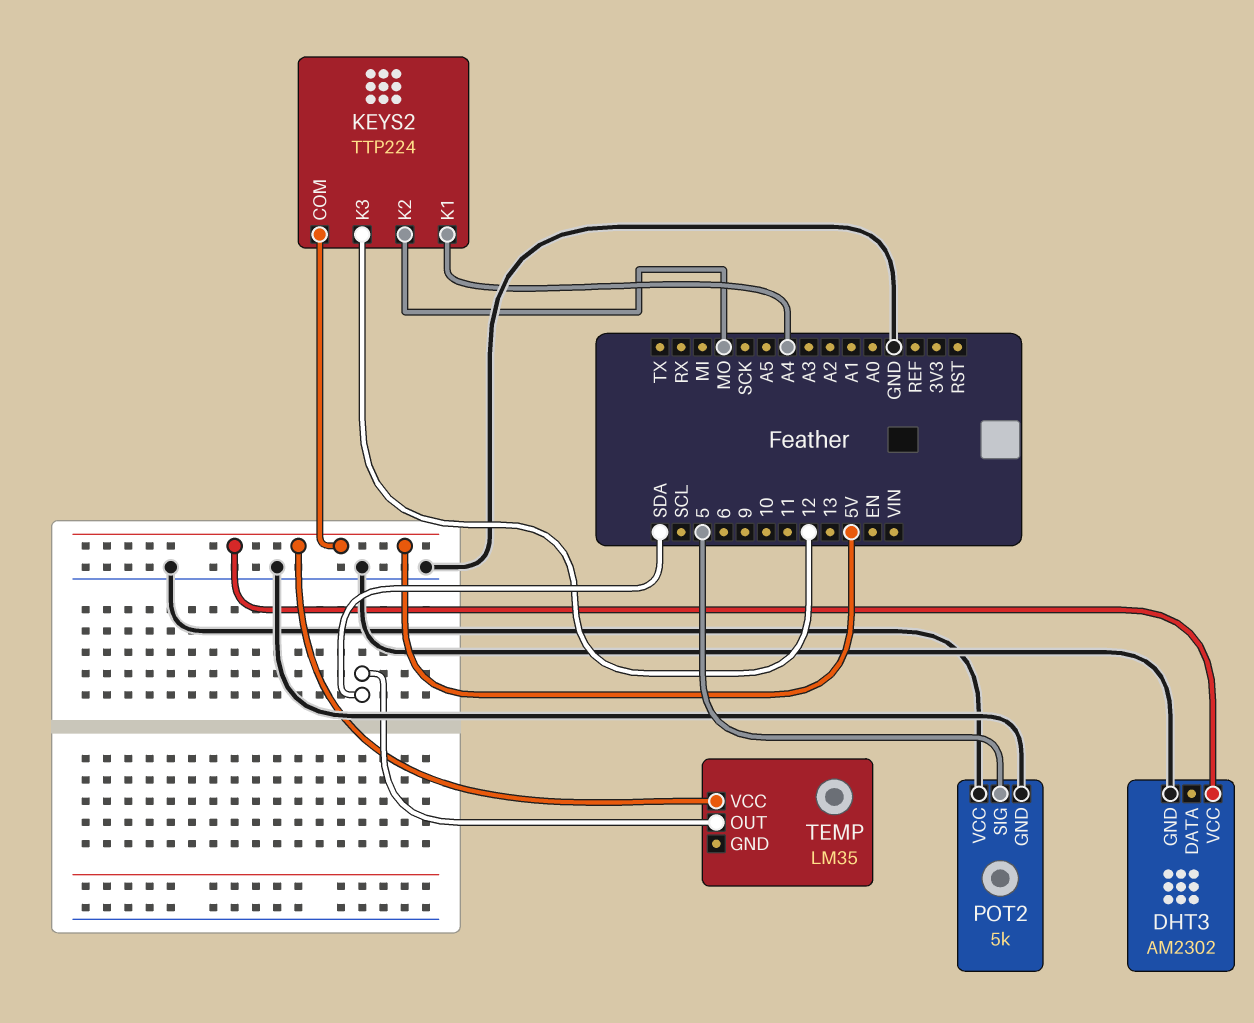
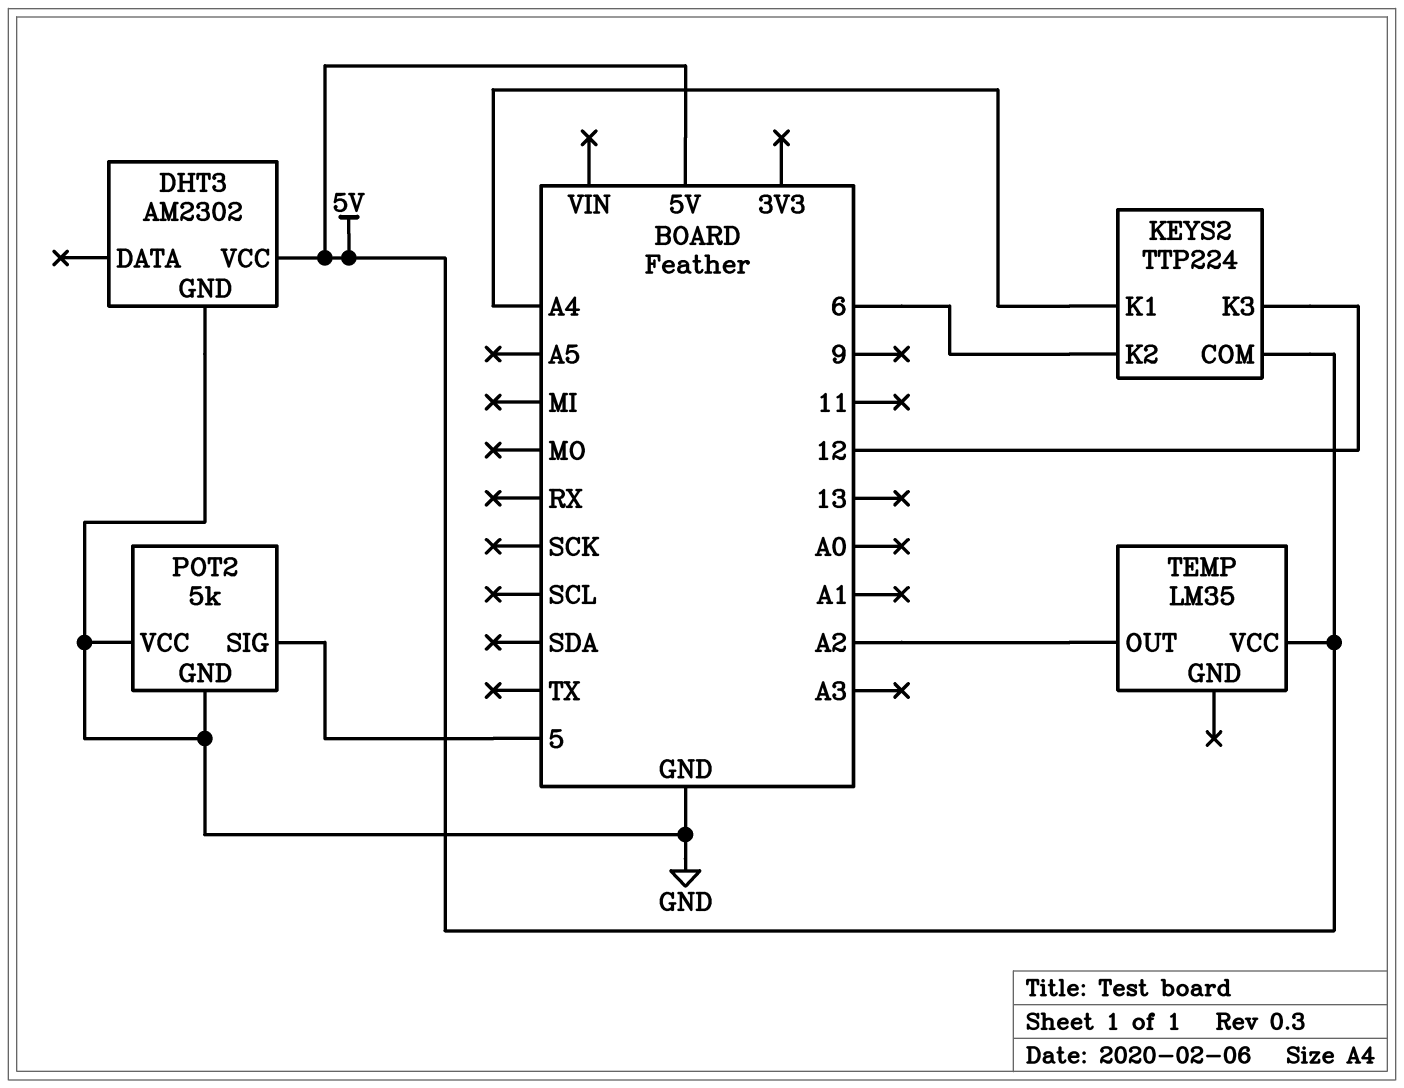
KEYS2 pin K2: MO -> 6
TEMP pin OUT: SDA -> A2

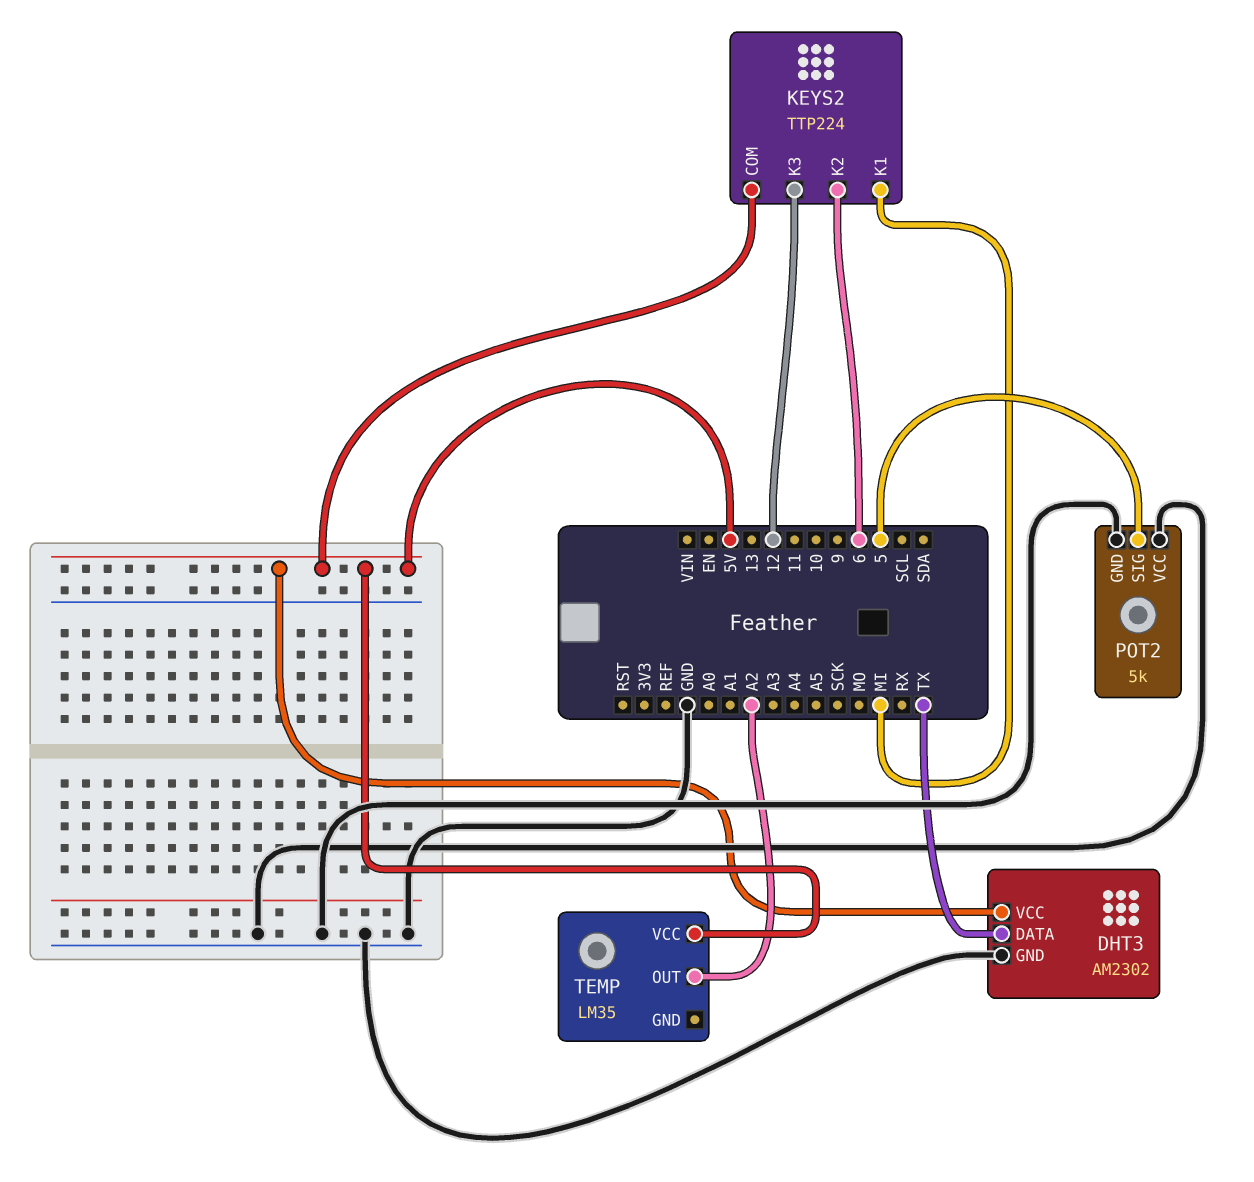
DHT3 pin DATA: none -> TX
KEYS2 pin K1: A4 -> MI

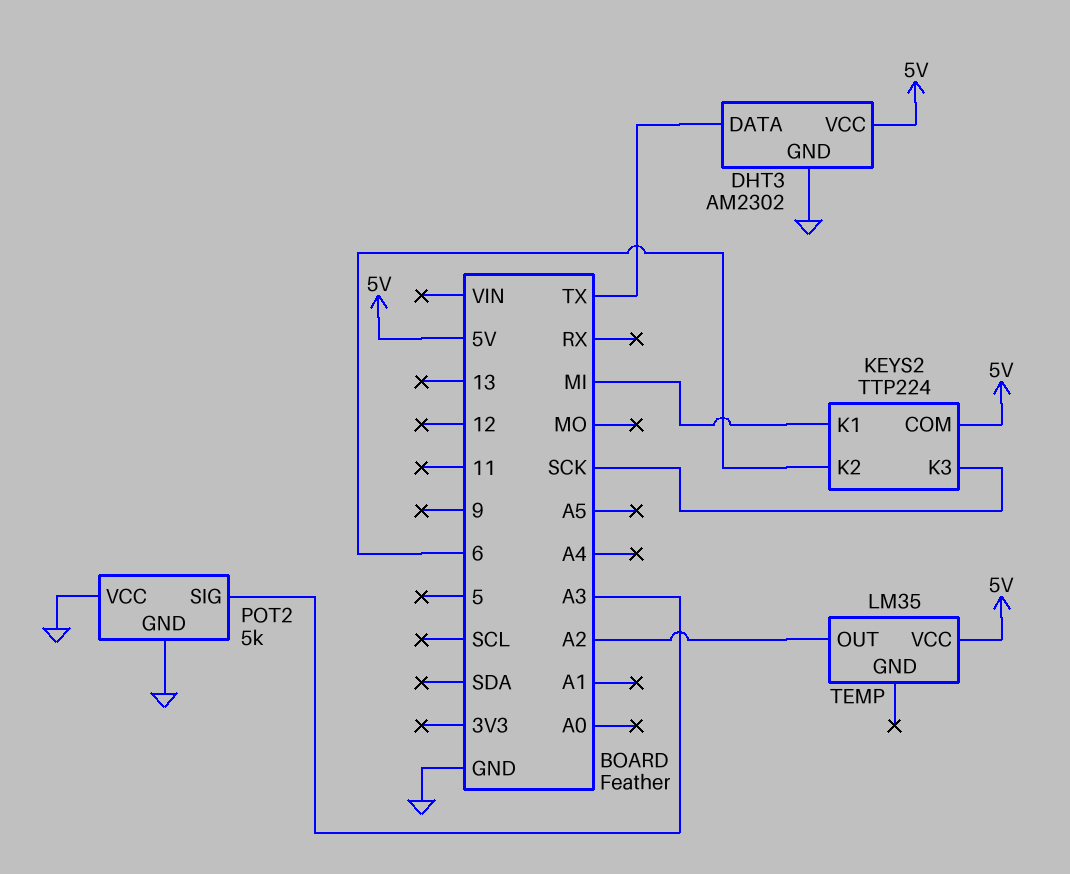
KEYS2 pin K3: 12 -> SCK
POT2 pin SIG: 5 -> A3

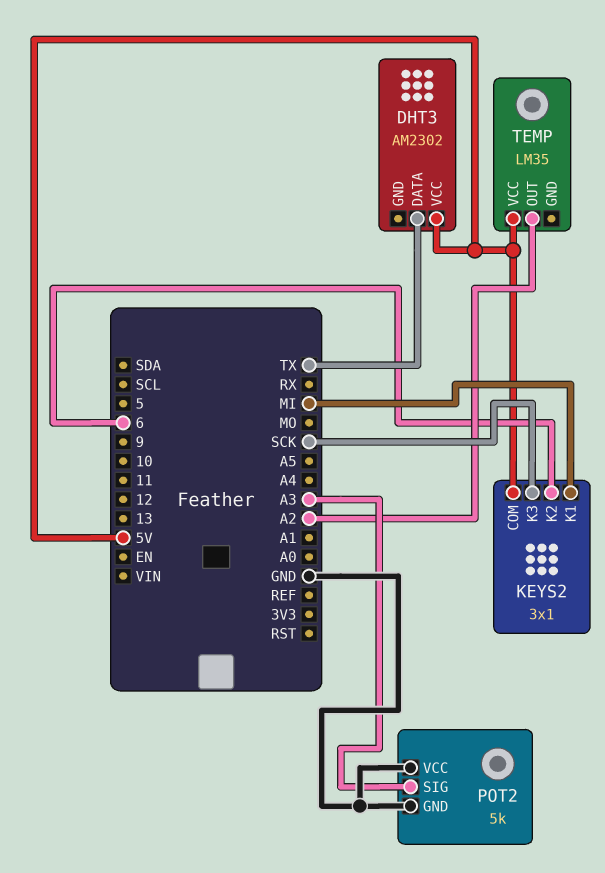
DHT3 pin GND: GND -> none
KEYS2: TTP224 -> 3x1

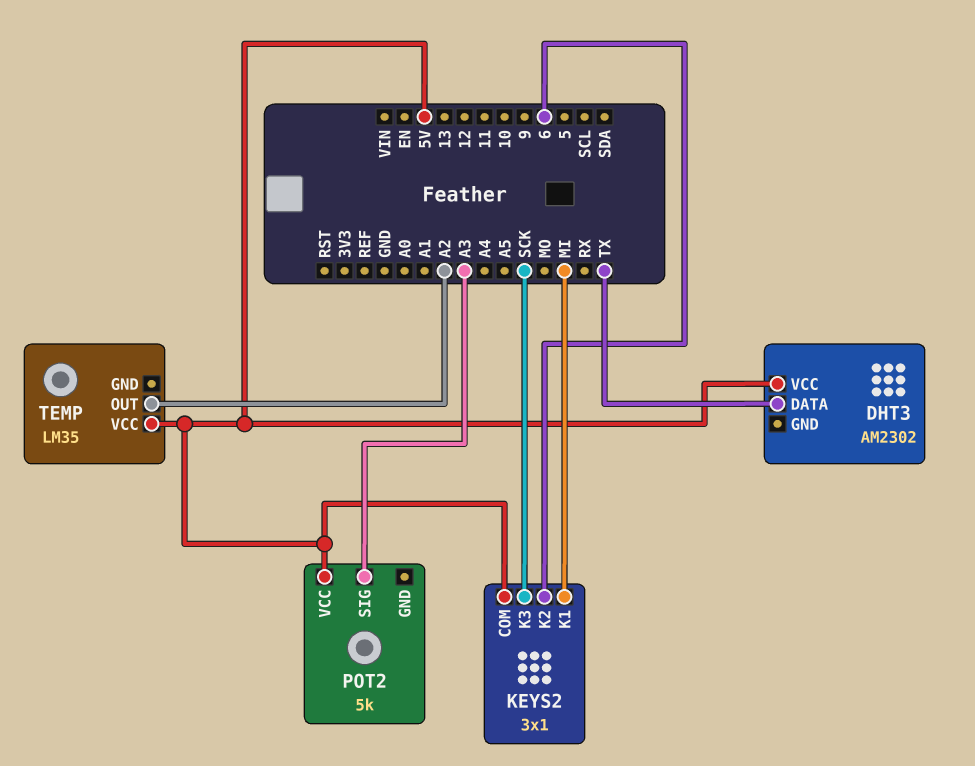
POT2 pin GND: GND -> none
POT2 pin VCC: GND -> 5V

